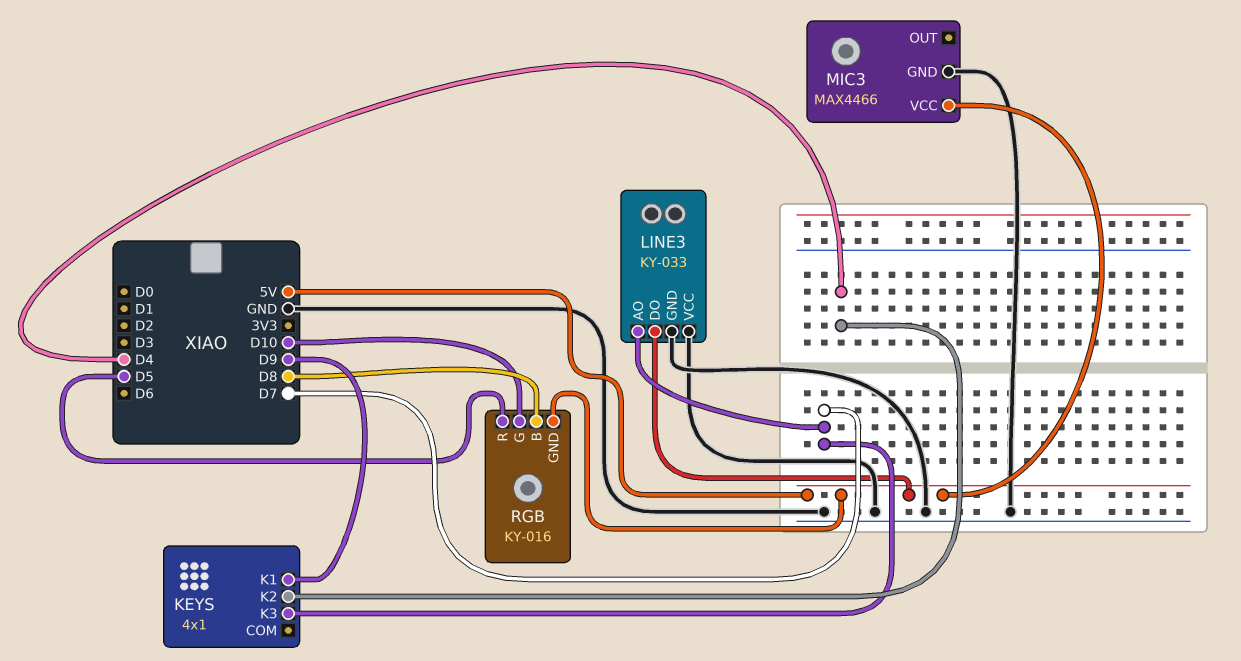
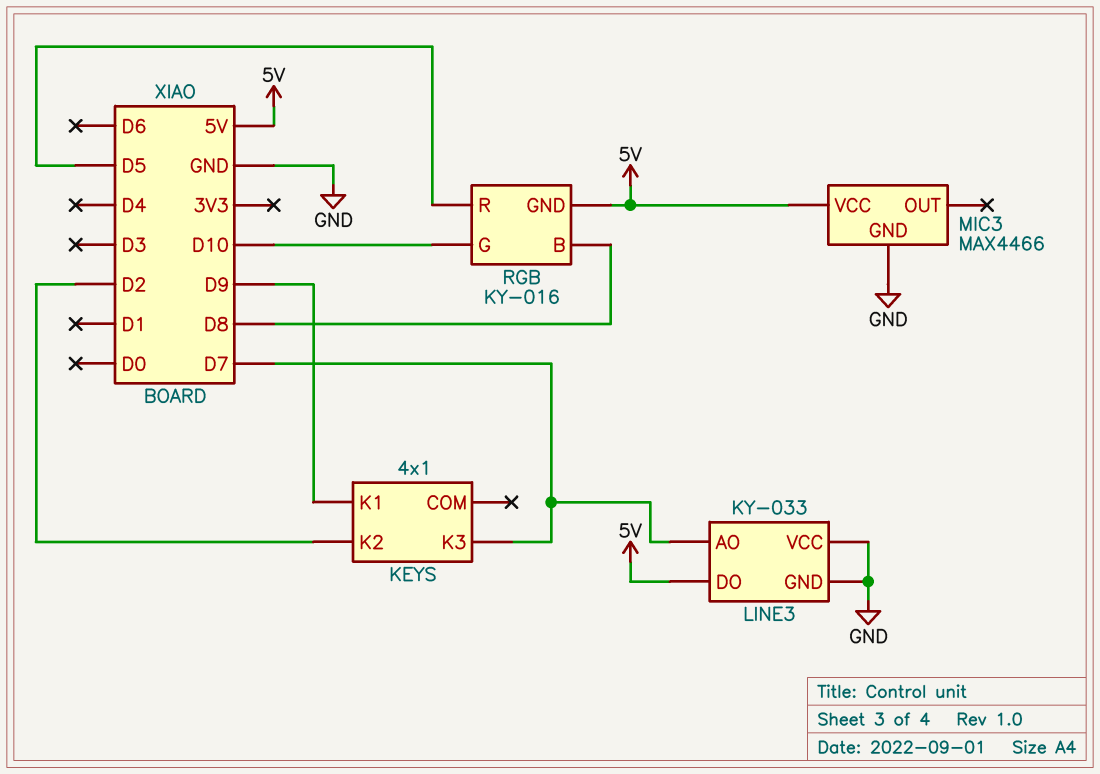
KEYS pin K2: D4 -> D2

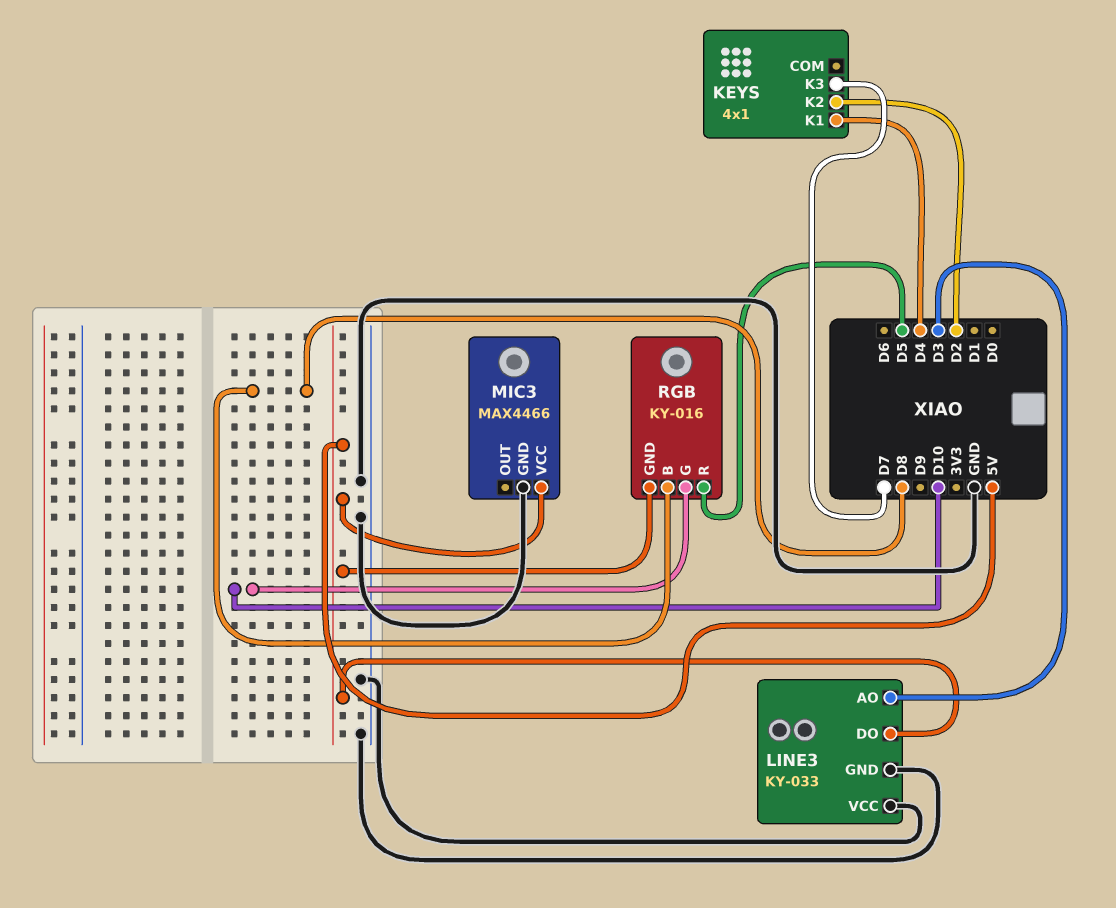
KEYS pin K1: D9 -> D4
LINE3 pin AO: D7 -> D3

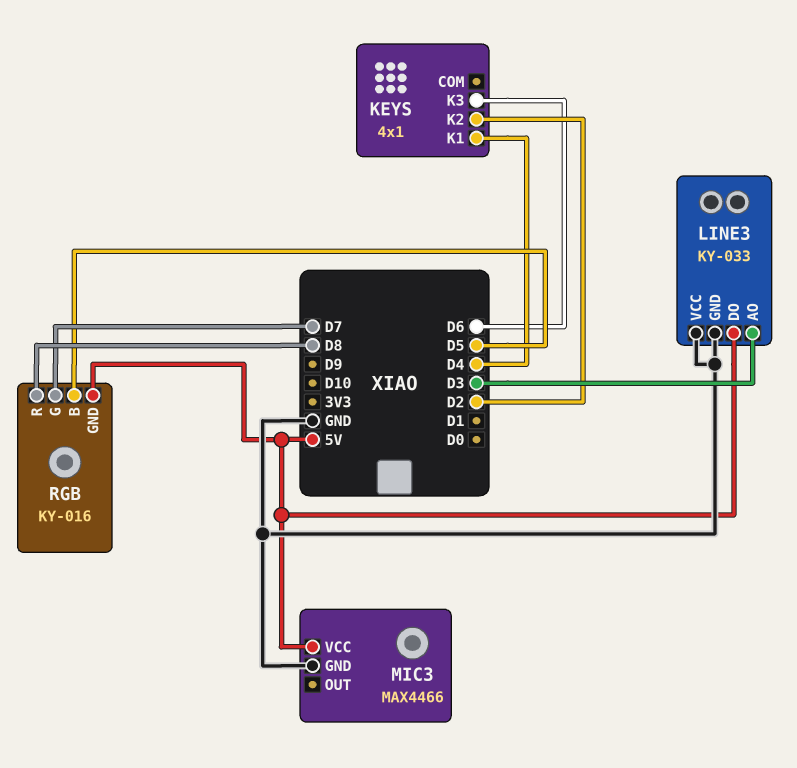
KEYS pin K3: D7 -> D6
RGB pin B: D8 -> D5
RGB pin G: D10 -> D7
RGB pin R: D5 -> D8

